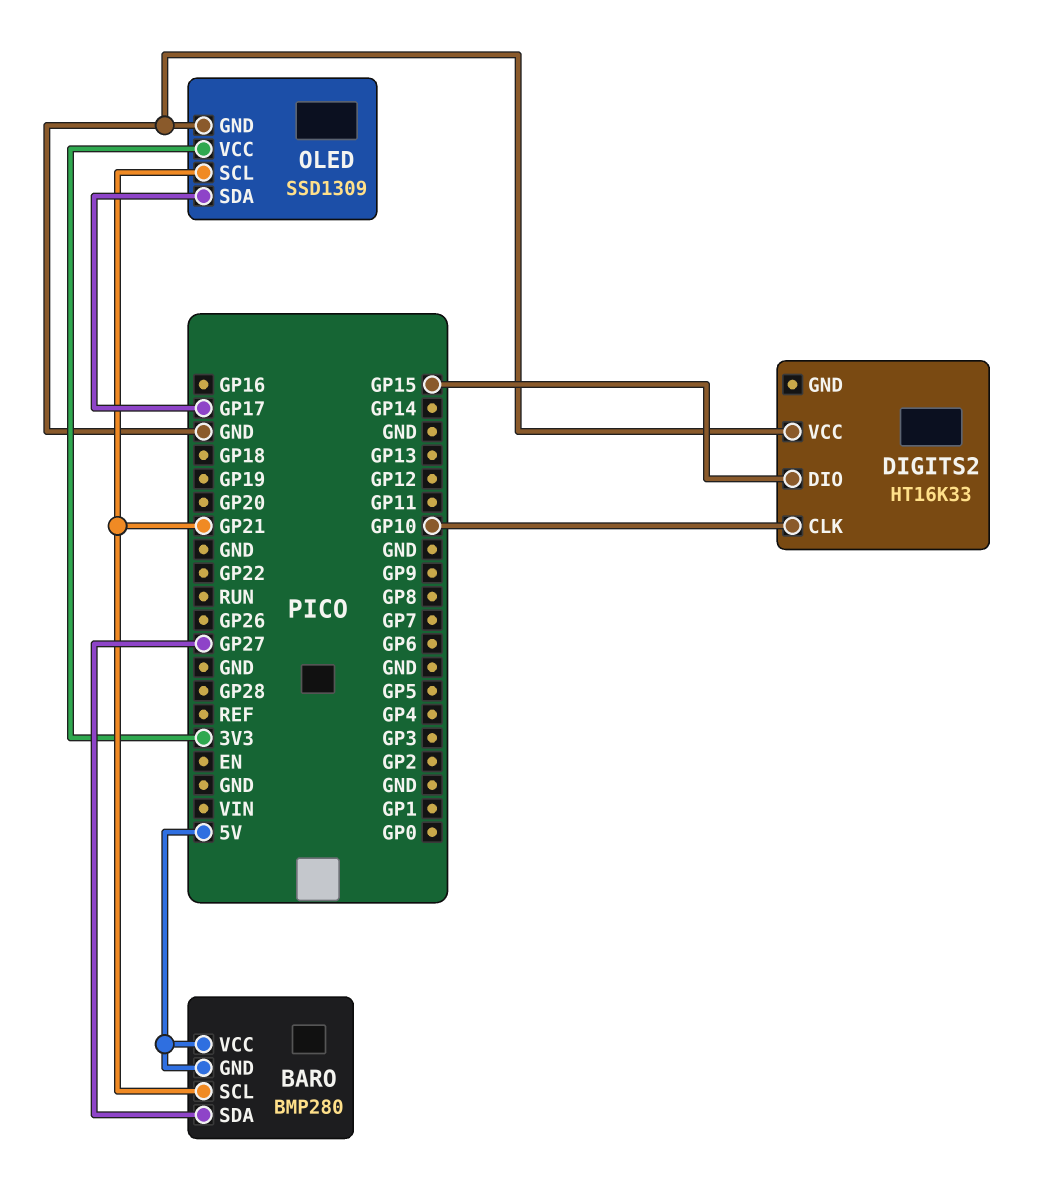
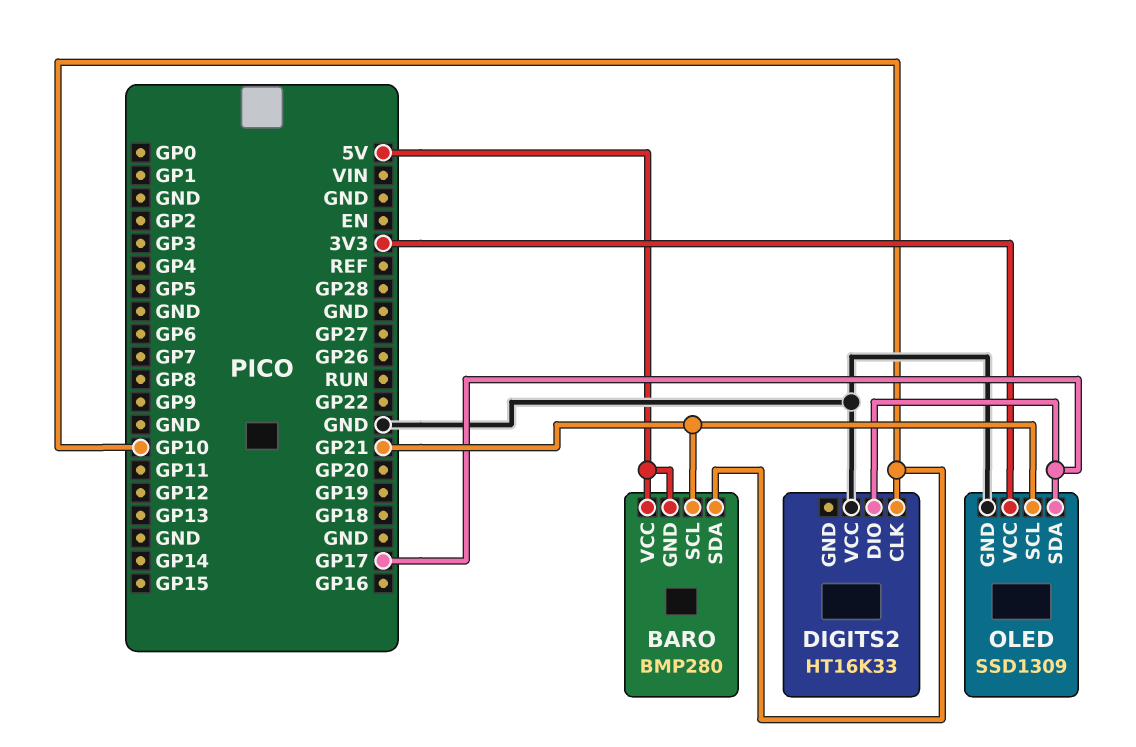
BARO pin SDA: GP27 -> GP10
DIGITS2 pin DIO: GP15 -> GP17

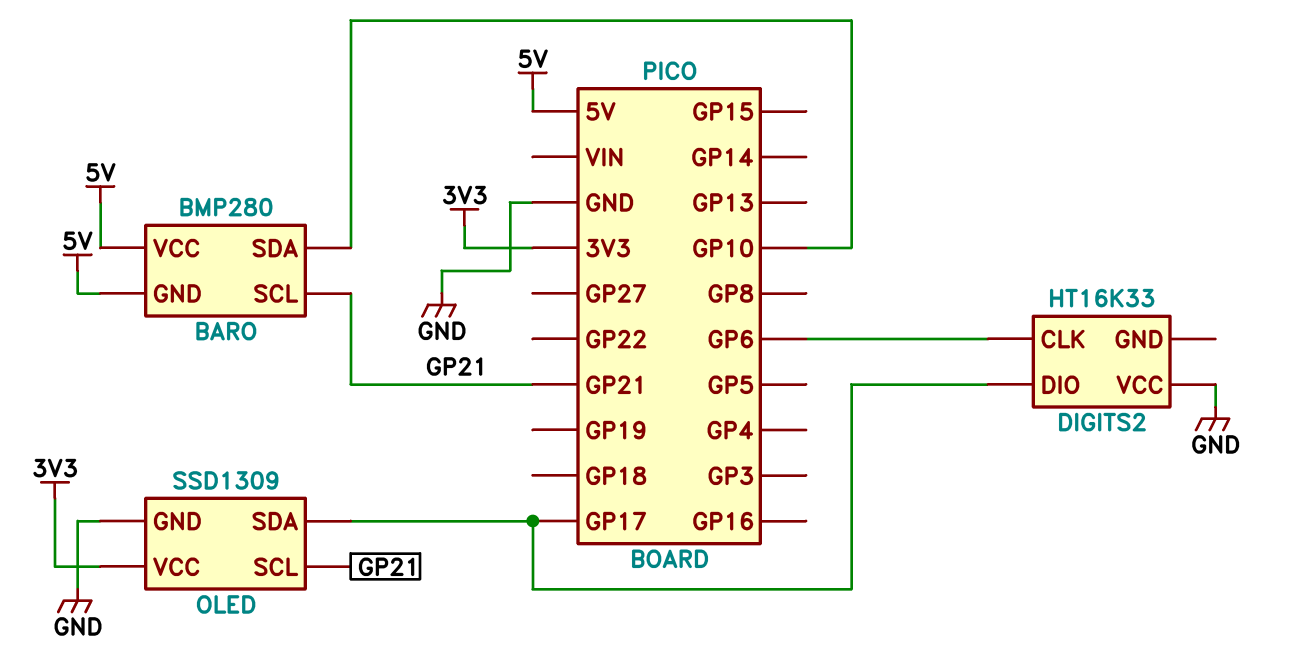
DIGITS2 pin CLK: GP10 -> GP6

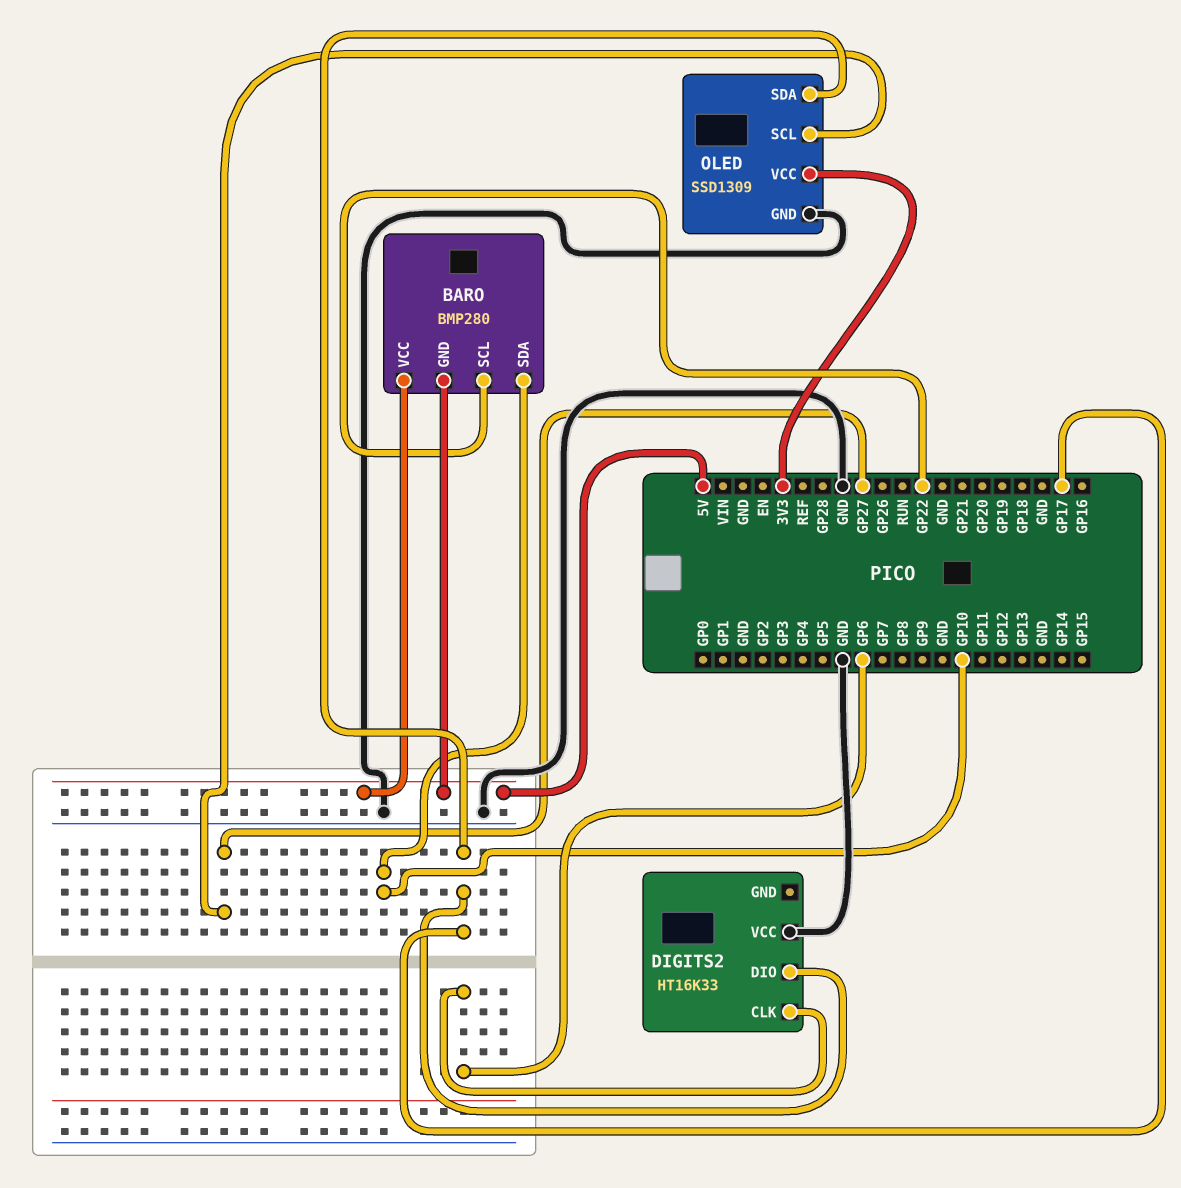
BARO pin SCL: GP21 -> GP22
OLED pin SCL: GP21 -> GP27

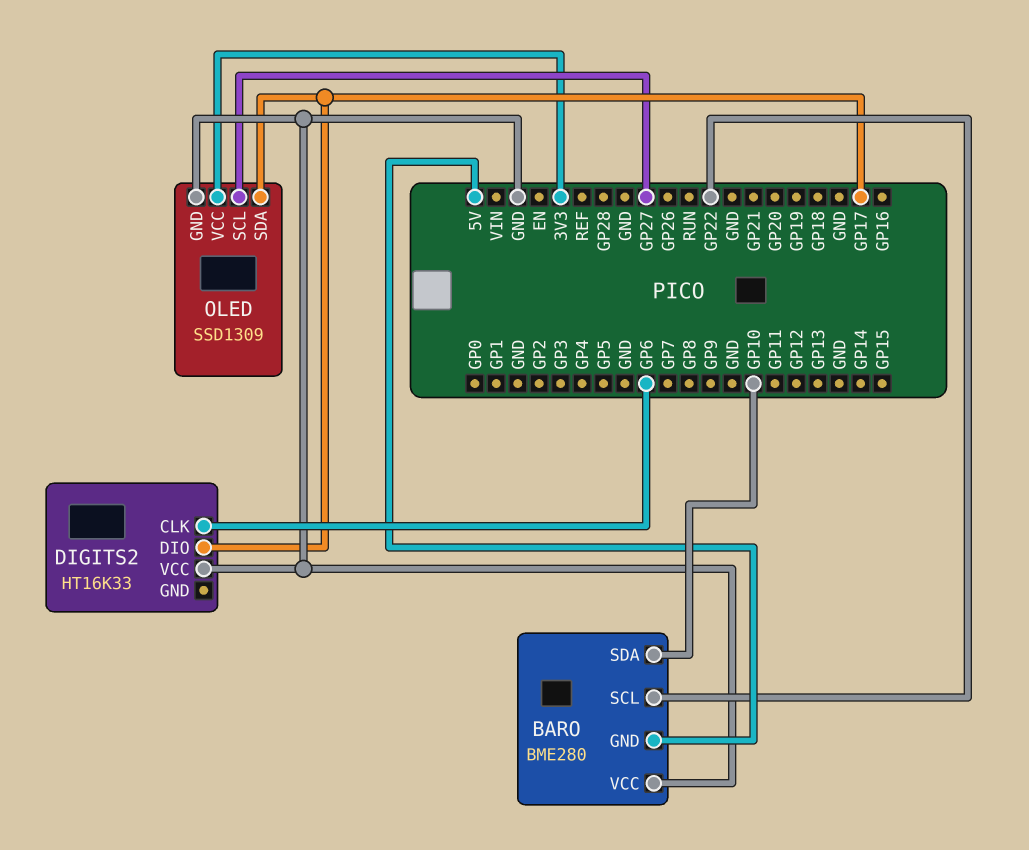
BARO: BMP280 -> BME280
BARO pin VCC: 5V -> GND

